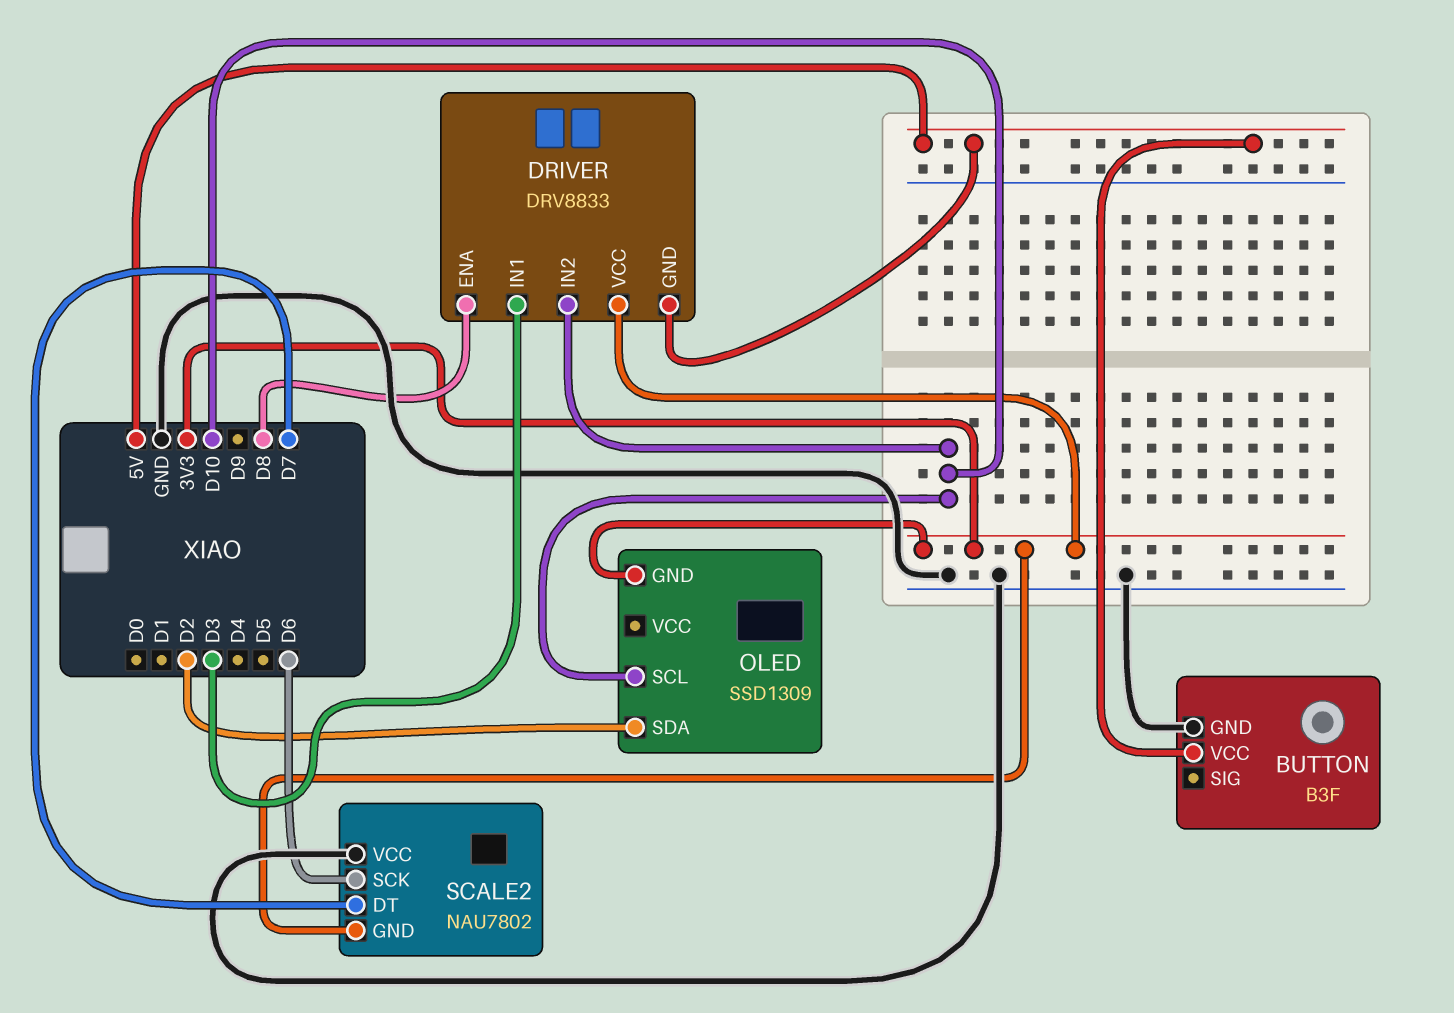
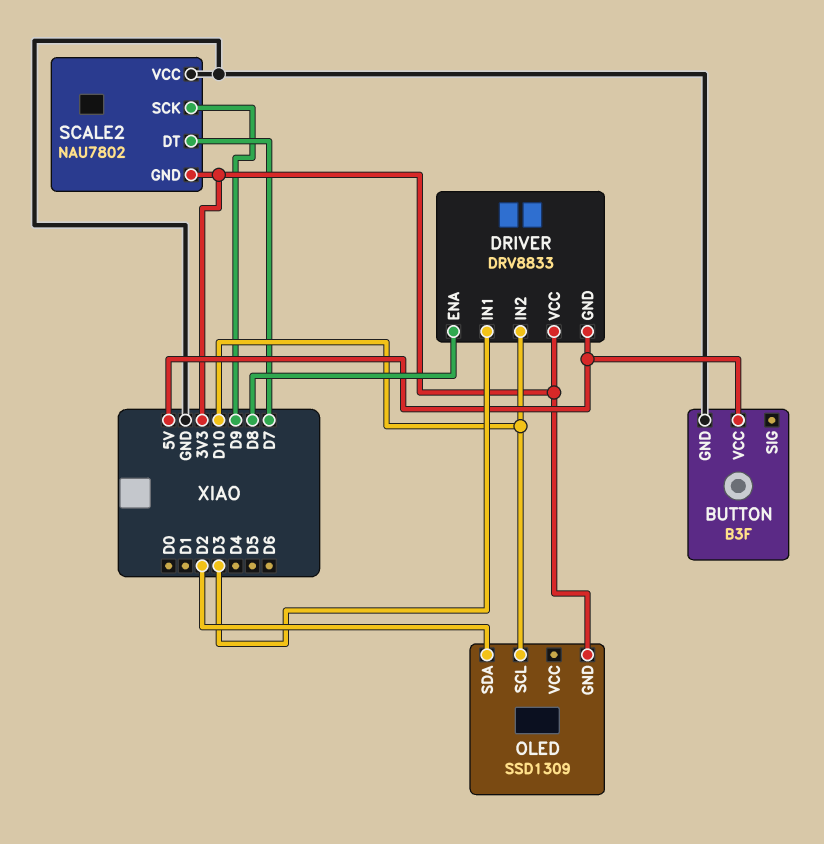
SCALE2 pin SCK: D6 -> D9

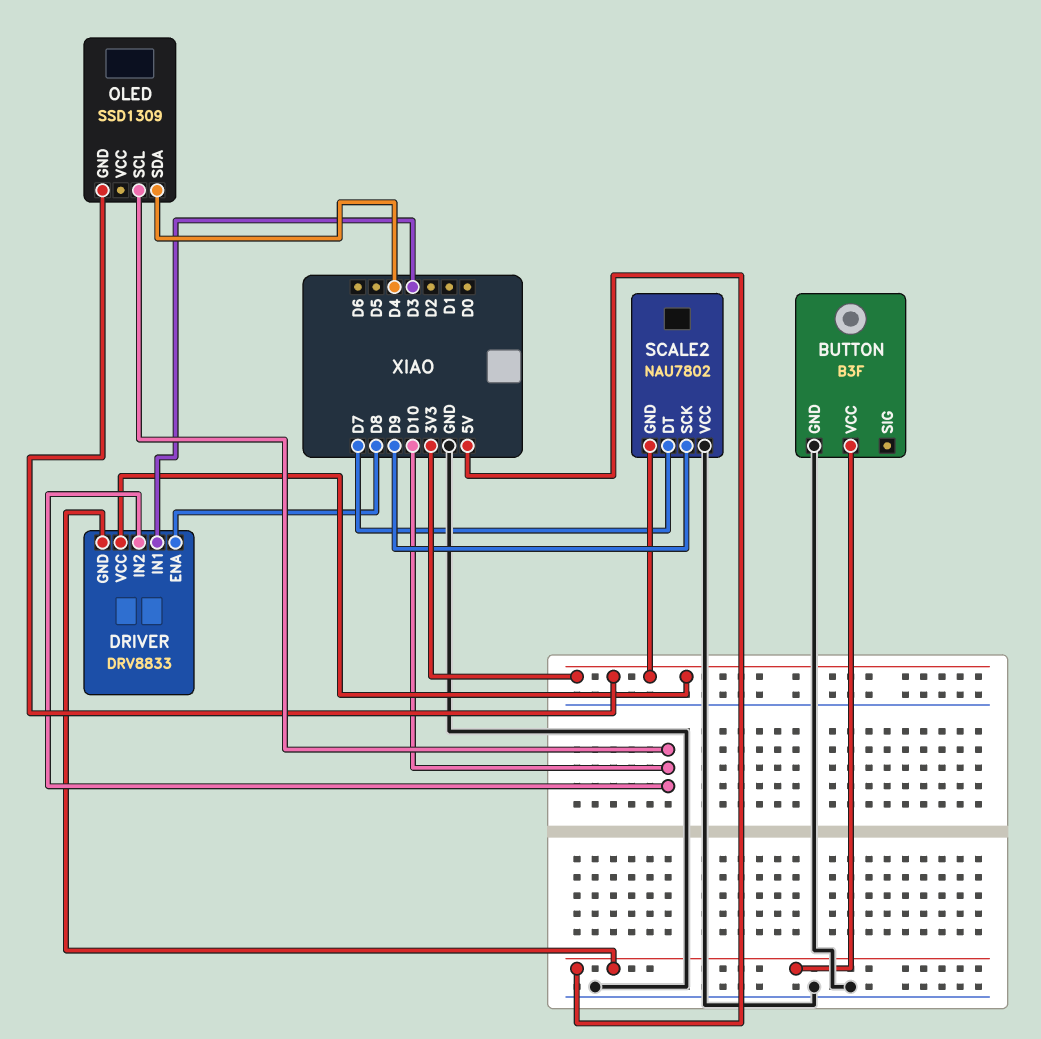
OLED pin SDA: D2 -> D4

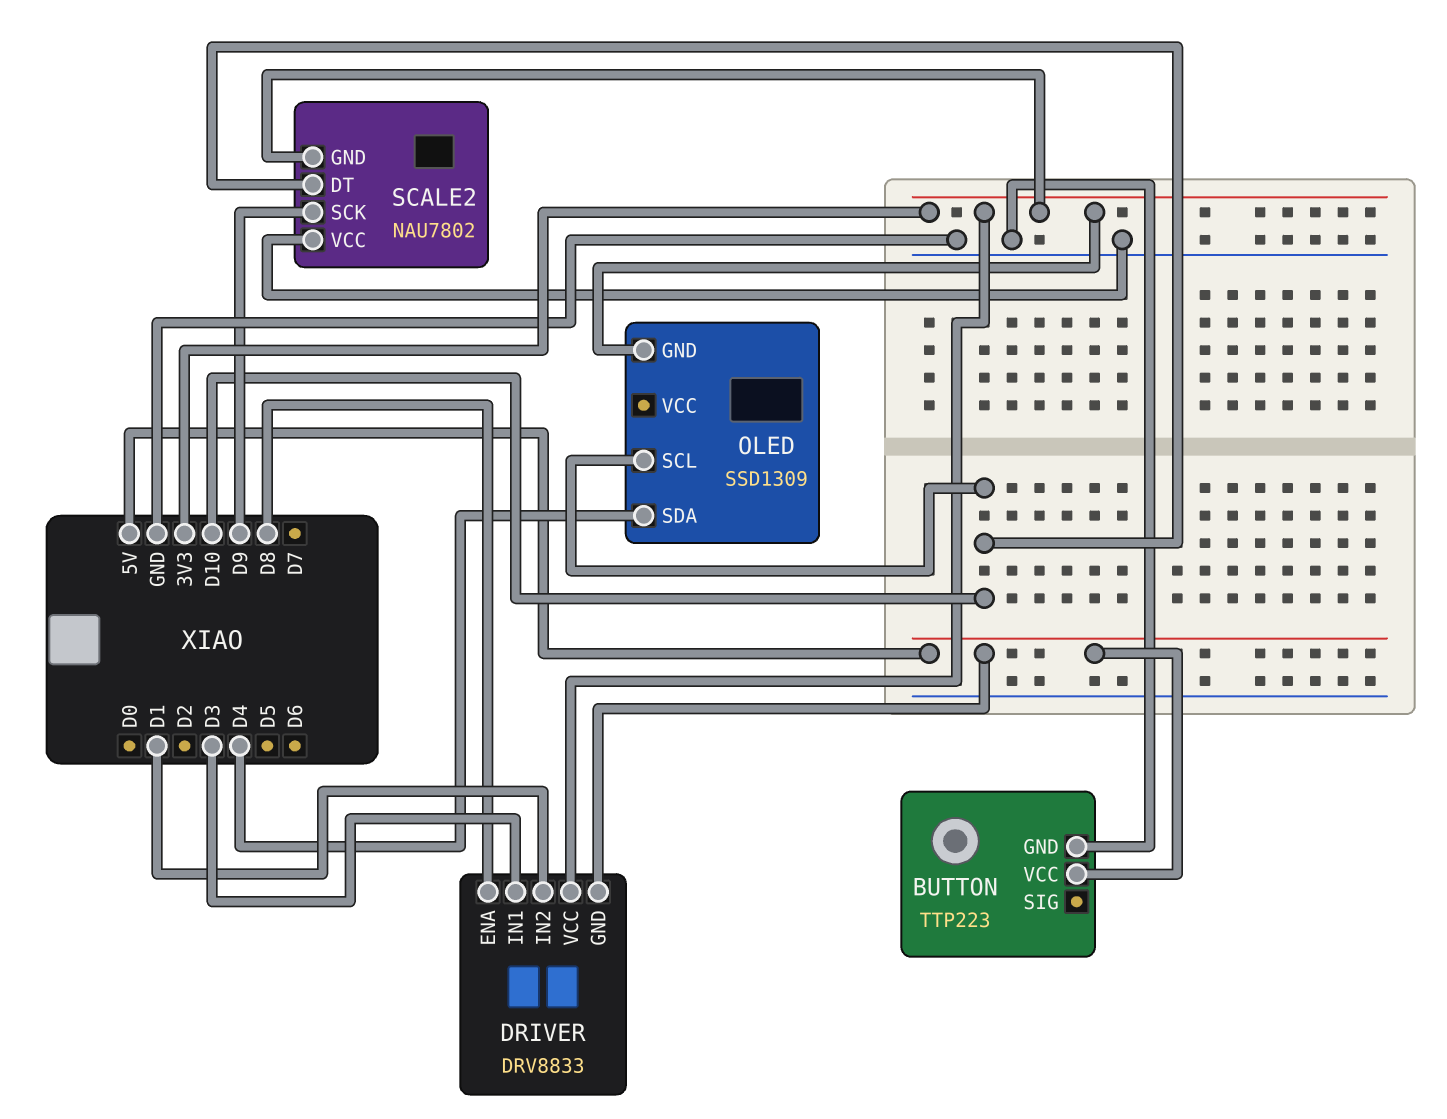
BUTTON: B3F -> TTP223
DRIVER pin IN2: D10 -> D1
SCALE2 pin DT: D7 -> D10

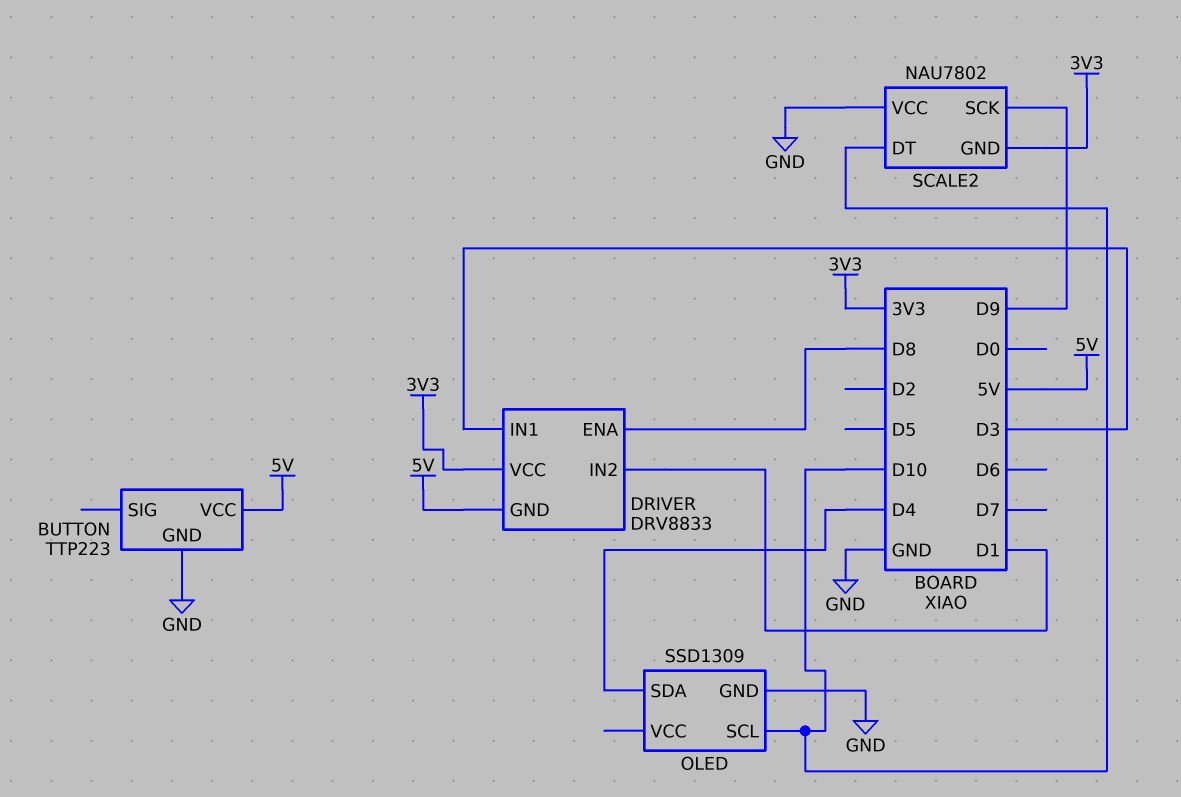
OLED pin GND: 3V3 -> GND

